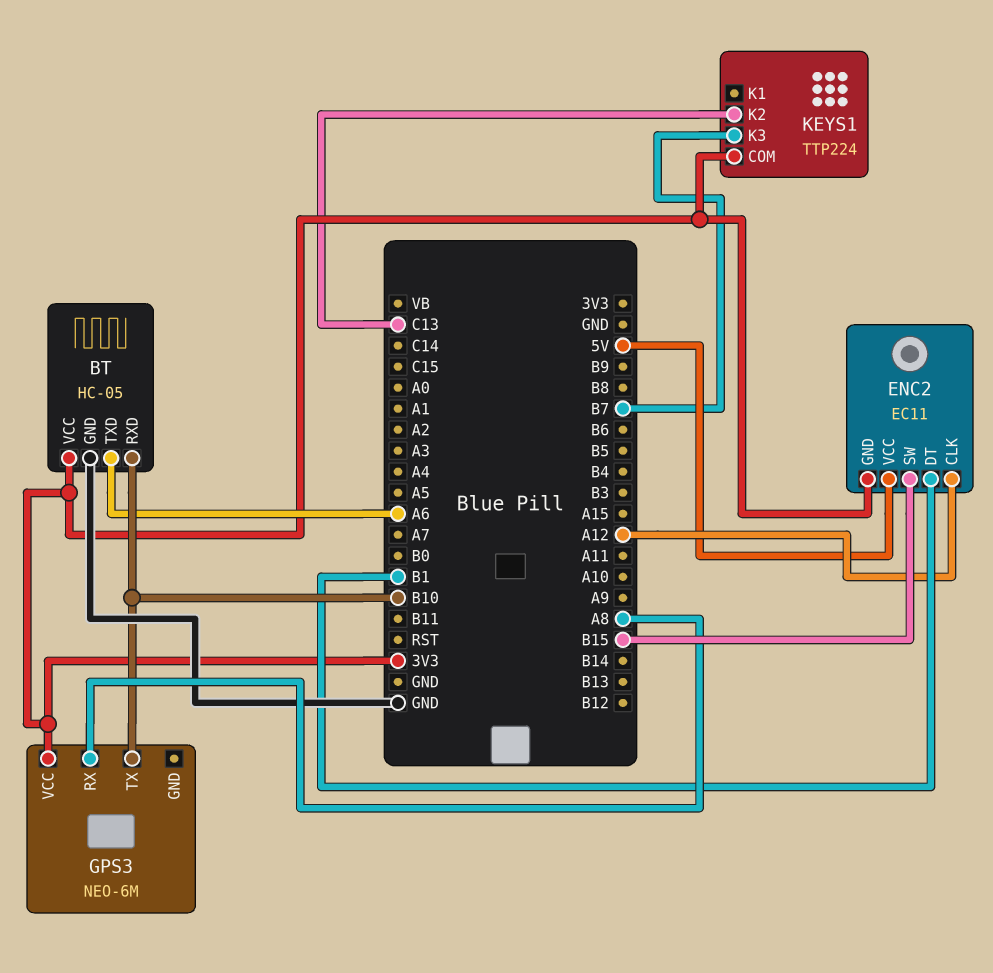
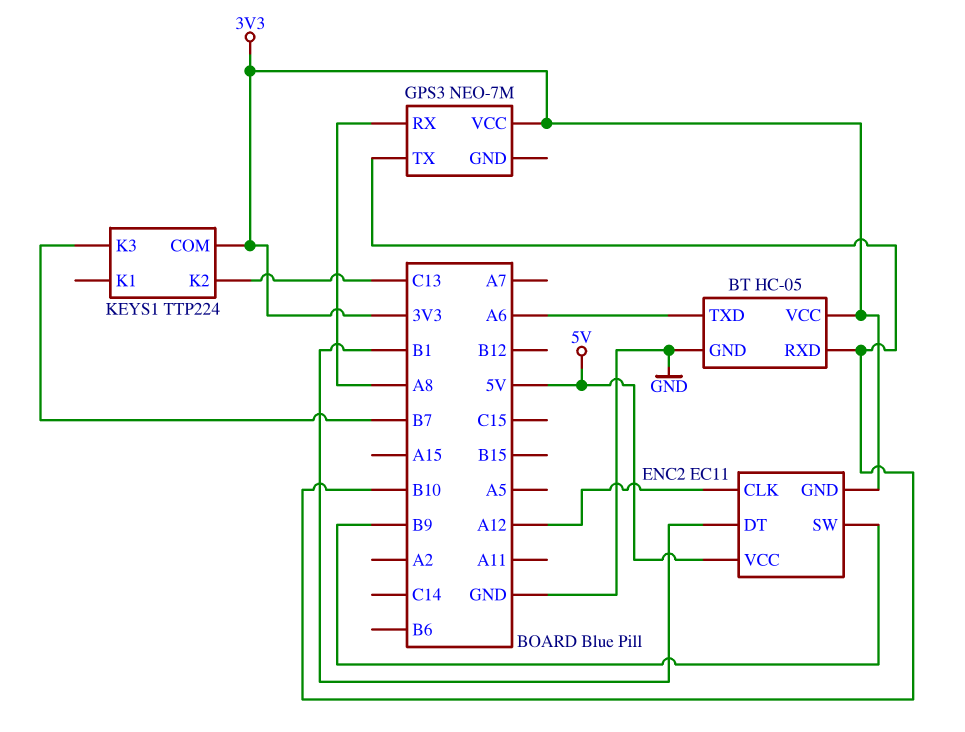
ENC2 pin SW: B15 -> B9
GPS3: NEO-6M -> NEO-7M

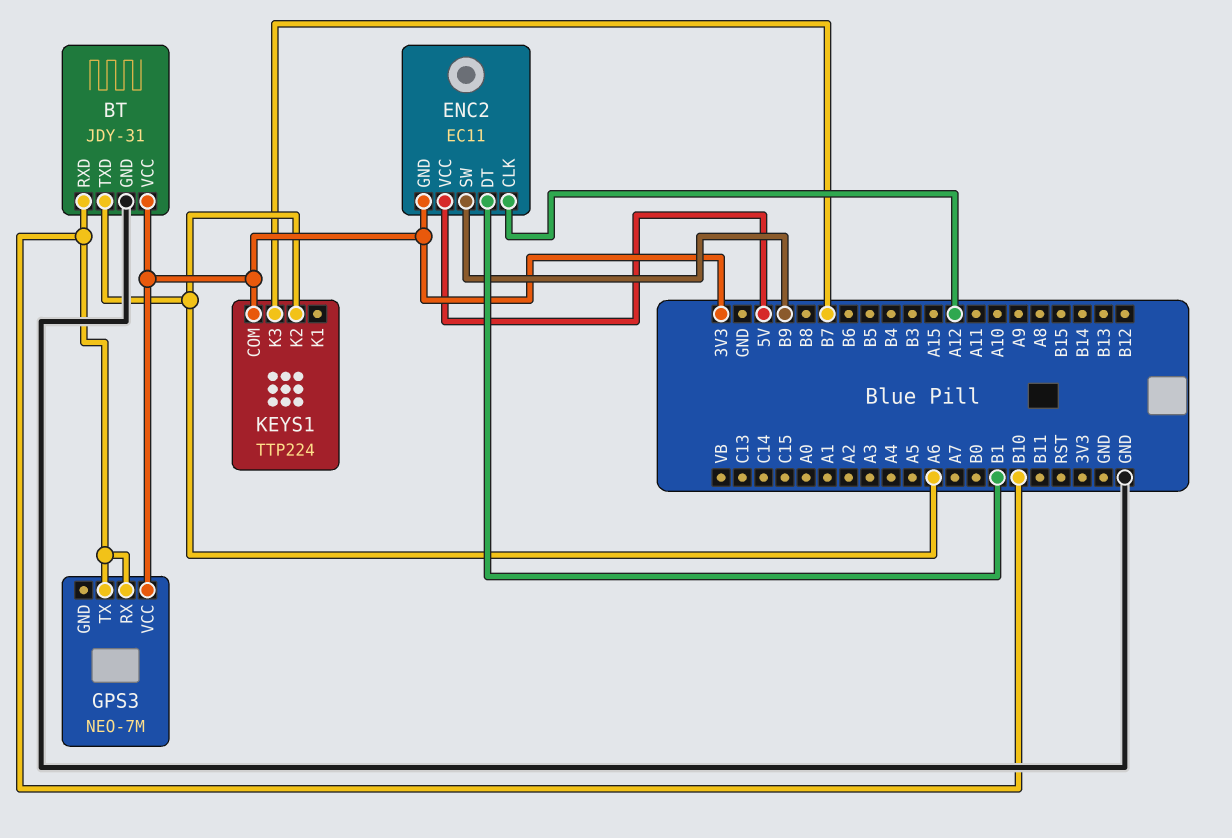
BT: HC-05 -> JDY-31
GPS3 pin RX: A8 -> B10
KEYS1 pin K2: C13 -> A6

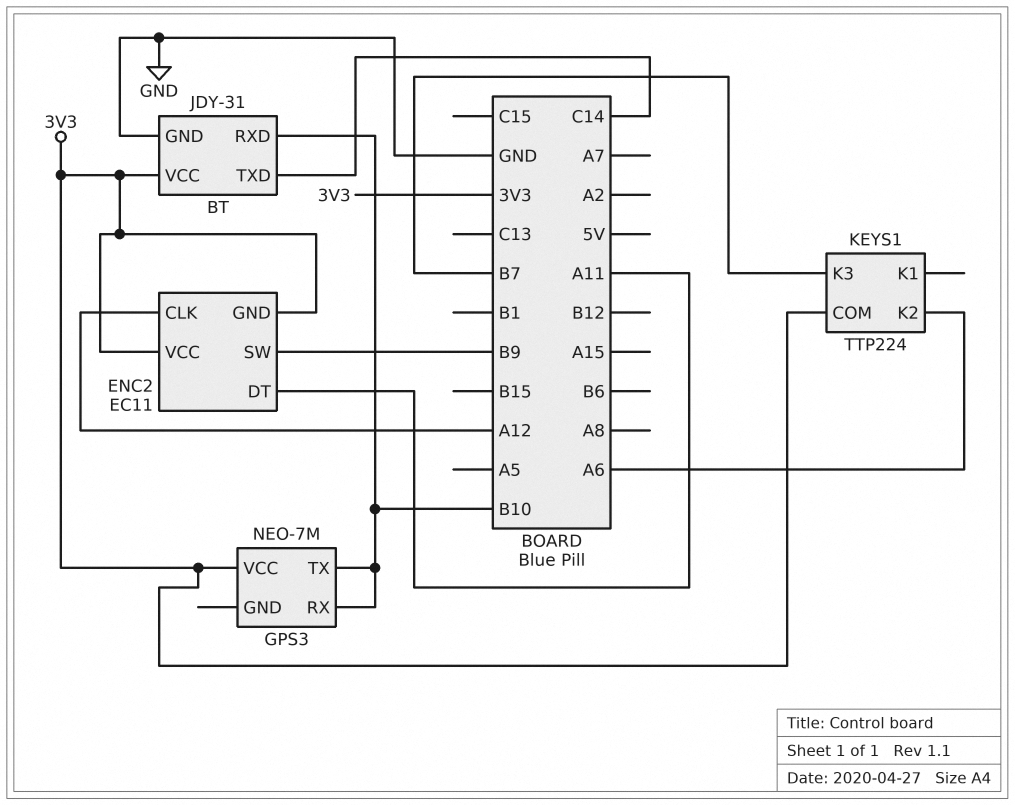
BT pin TXD: A6 -> C14
ENC2 pin DT: B1 -> A11
ENC2 pin VCC: 5V -> 3V3

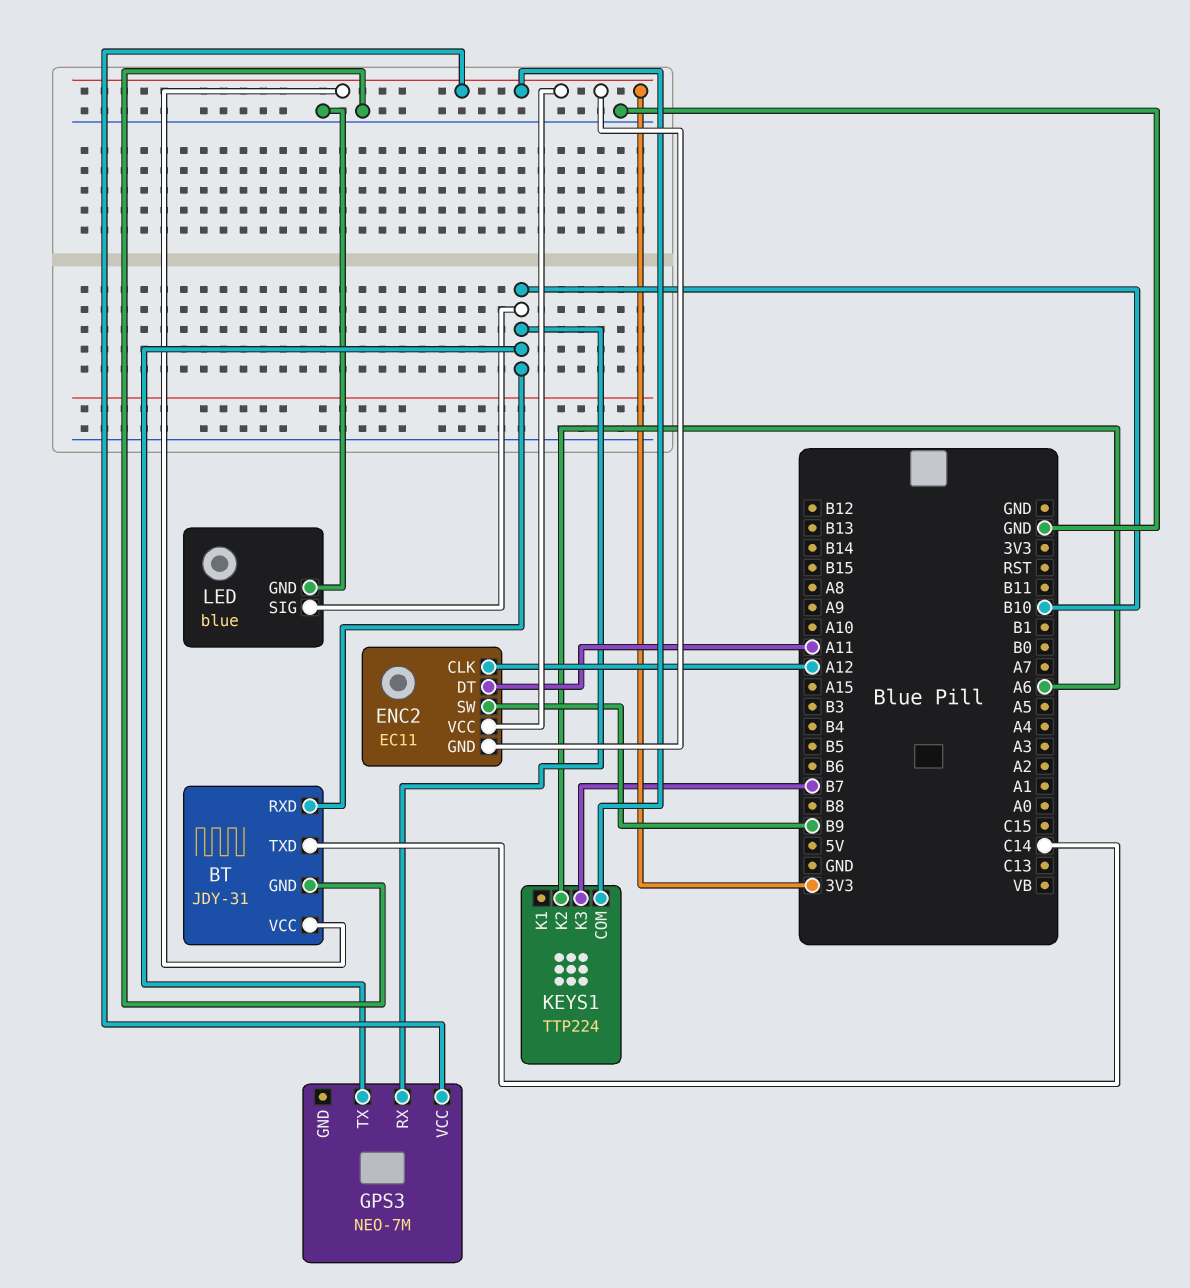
LED: none -> blue
LED pin GND: none -> GND
LED pin SIG: none -> B10

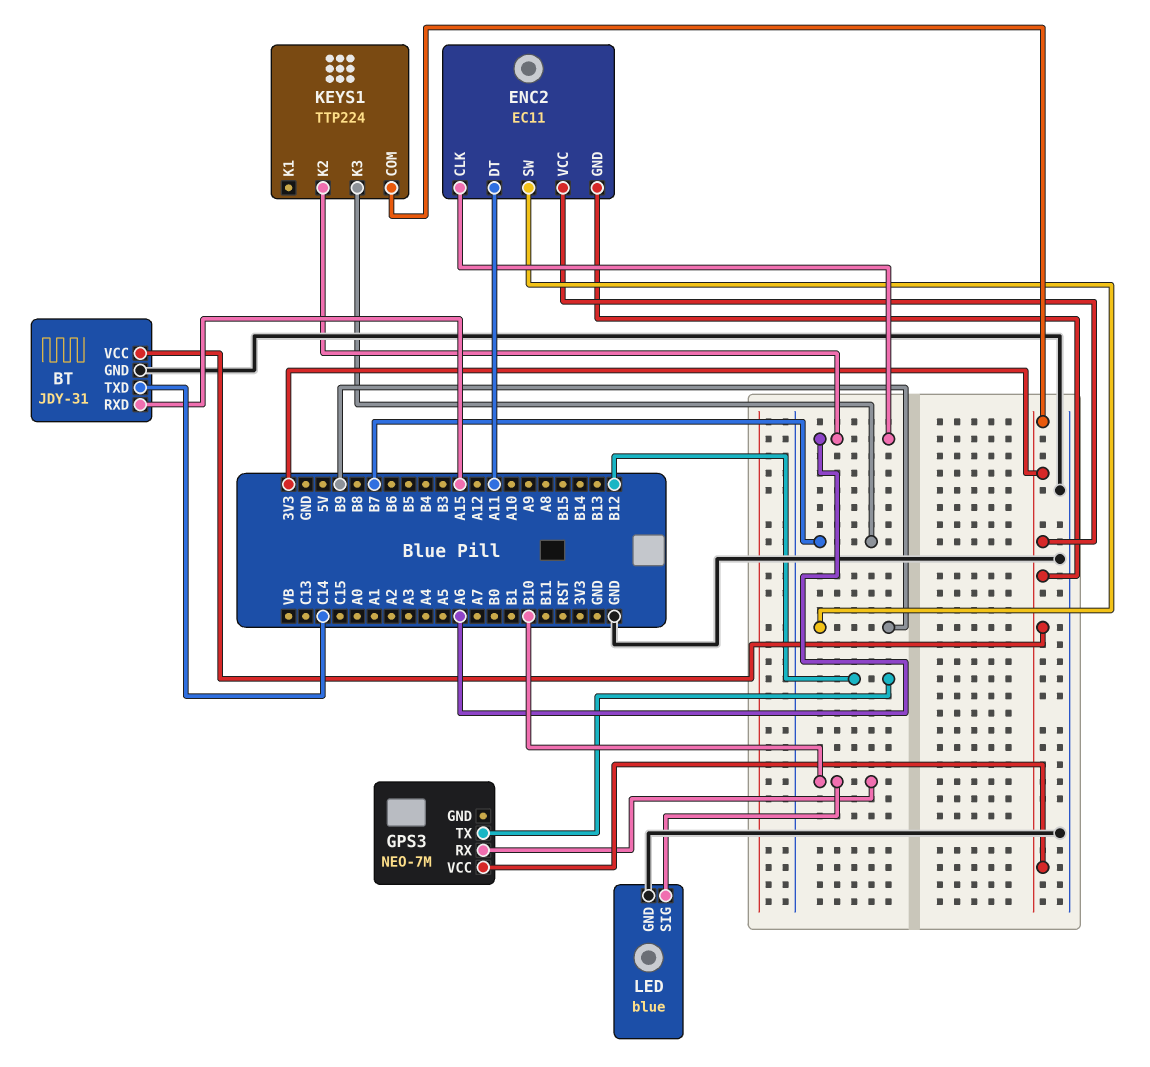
BT pin RXD: B10 -> A15
ENC2 pin CLK: A12 -> A6
GPS3 pin TX: B10 -> B12

